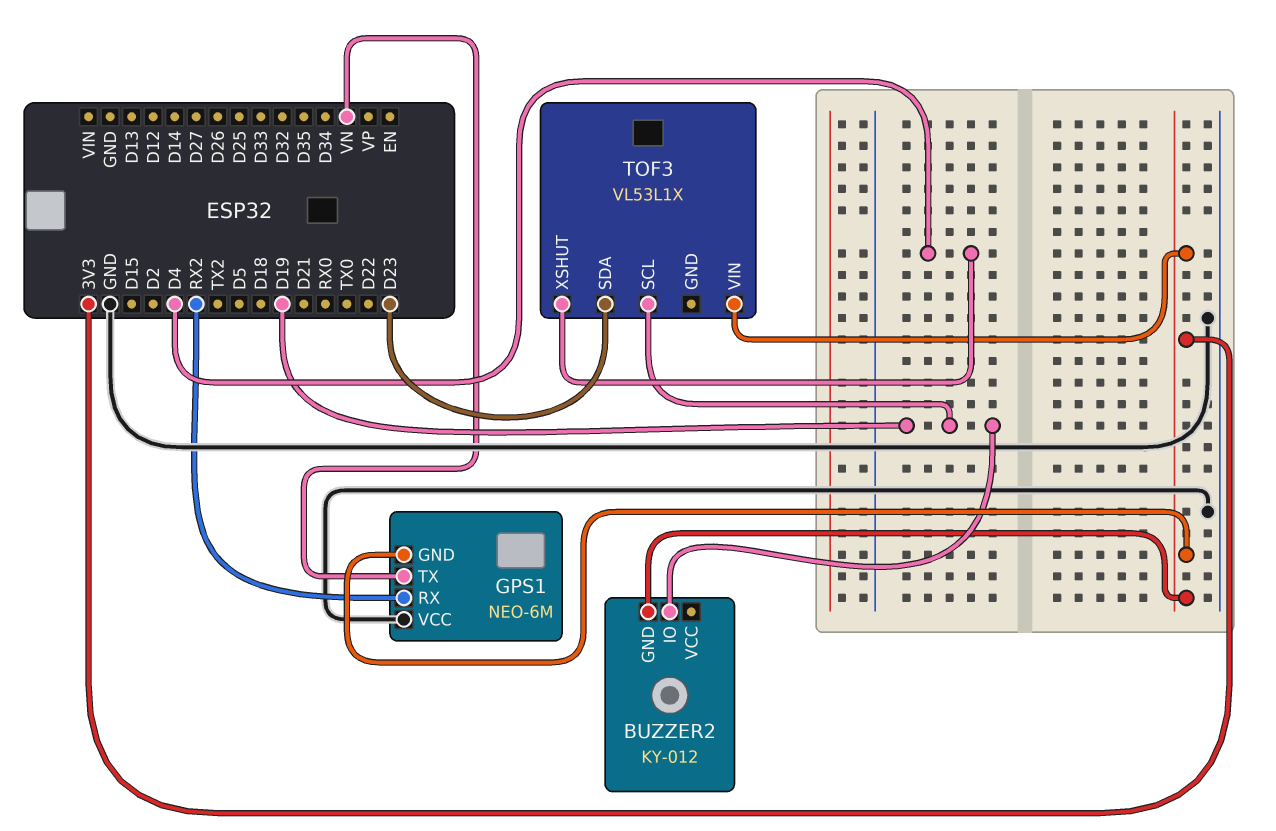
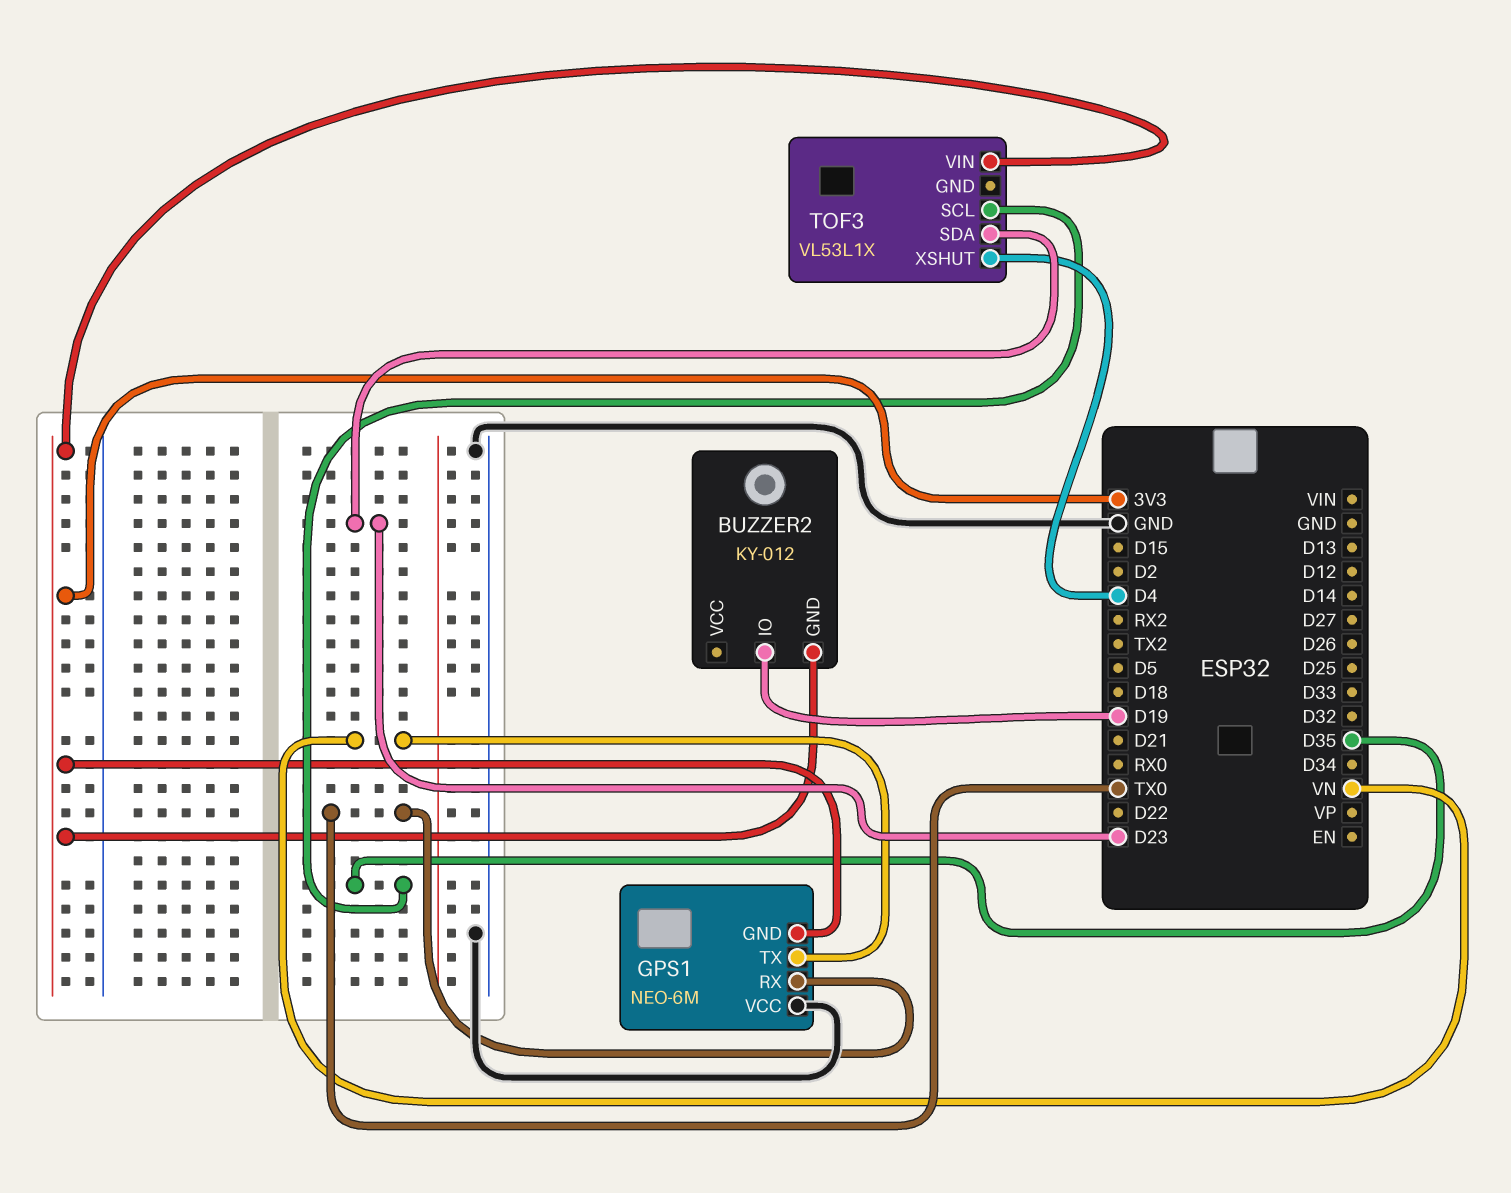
GPS1 pin RX: RX2 -> TX0
TOF3 pin SCL: D19 -> D35

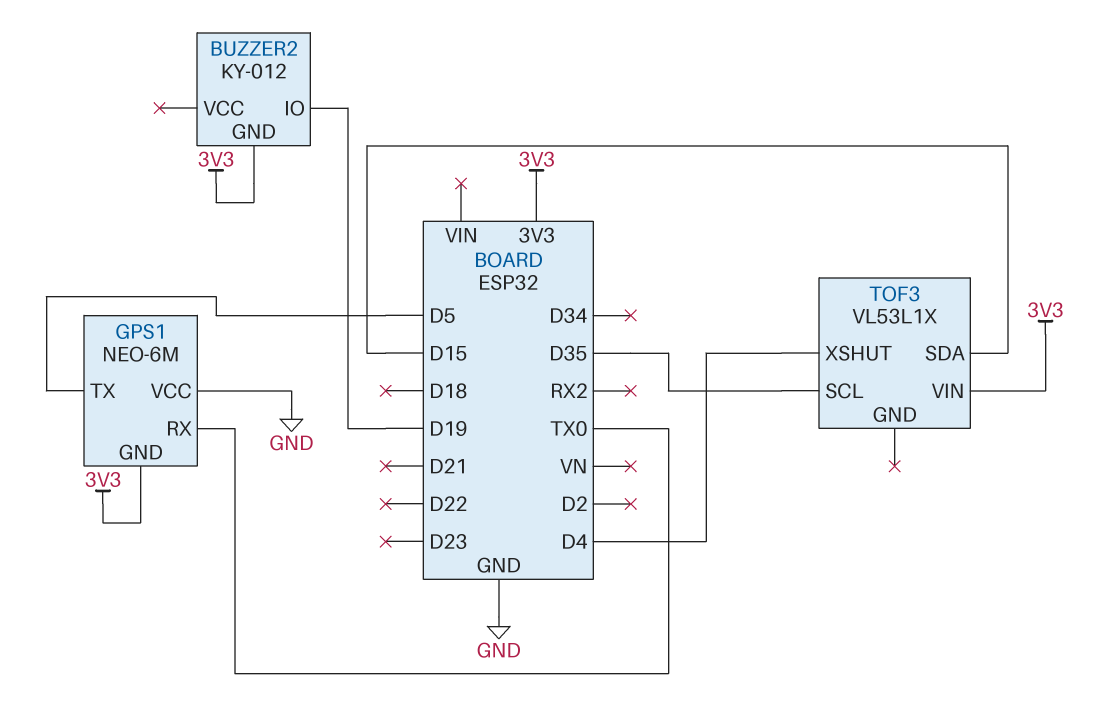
GPS1 pin TX: VN -> D5
TOF3 pin SDA: D23 -> D15

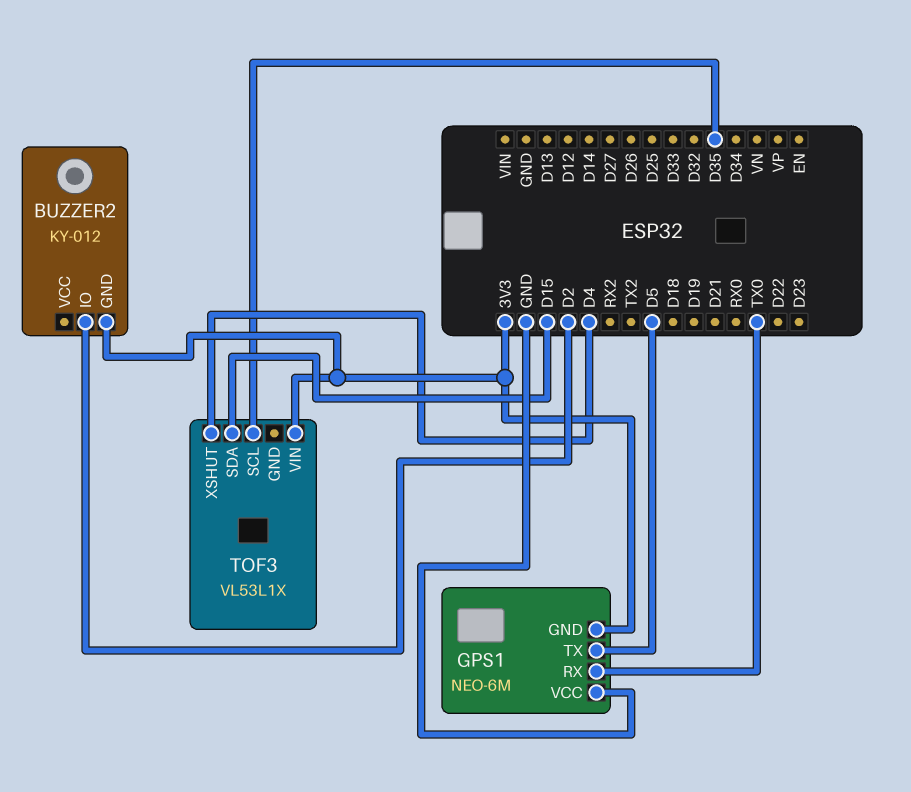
BUZZER2 pin IO: D19 -> D2

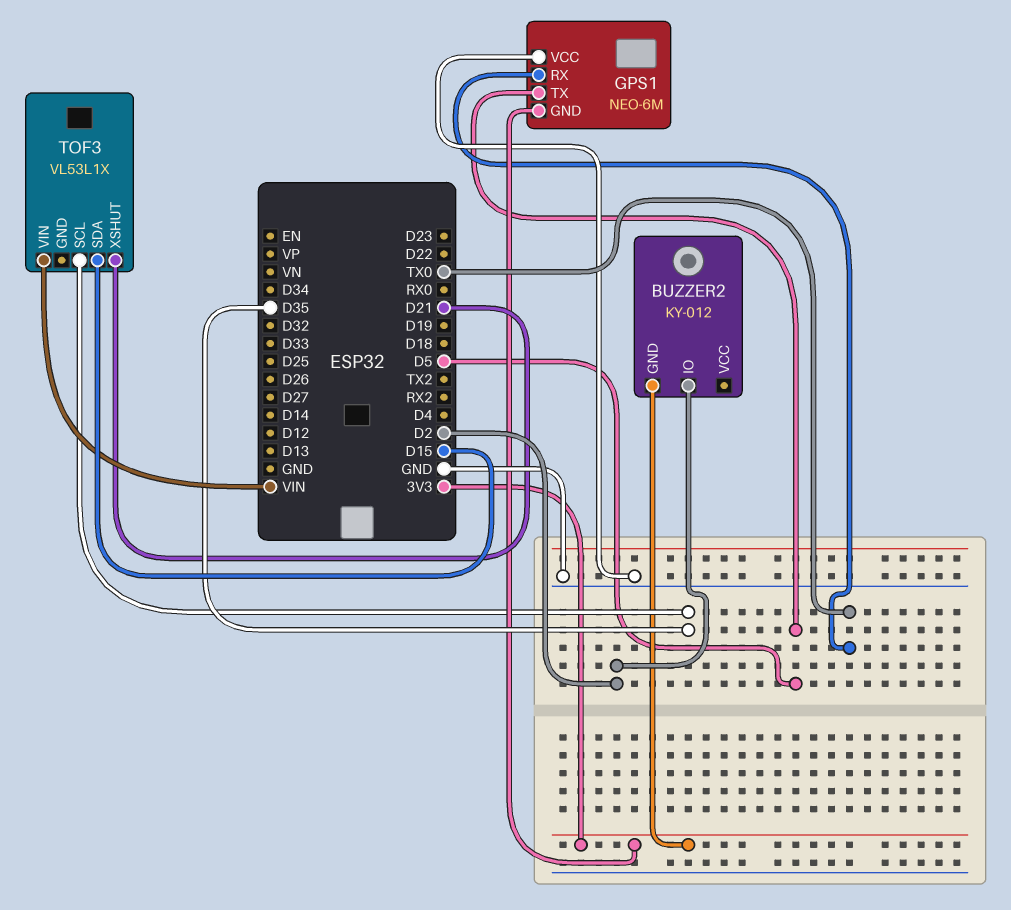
TOF3 pin VIN: 3V3 -> VIN
TOF3 pin XSHUT: D4 -> D21

